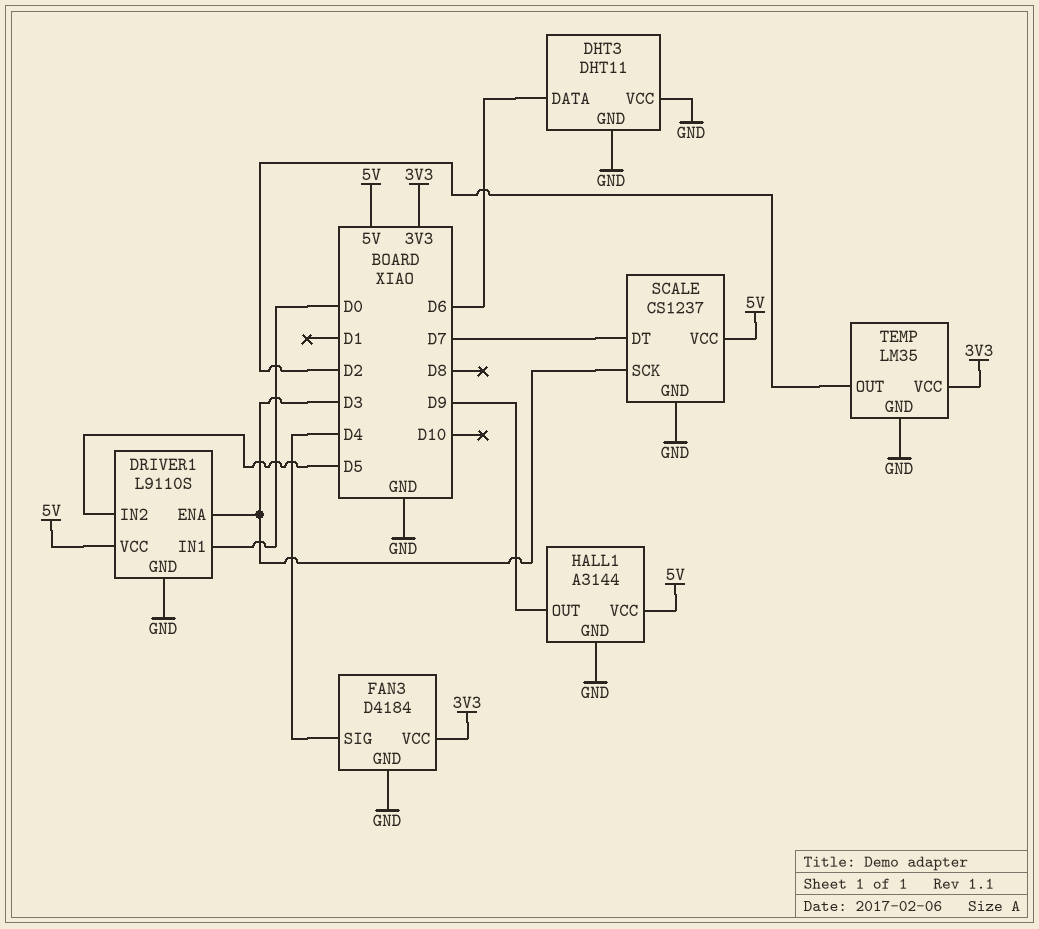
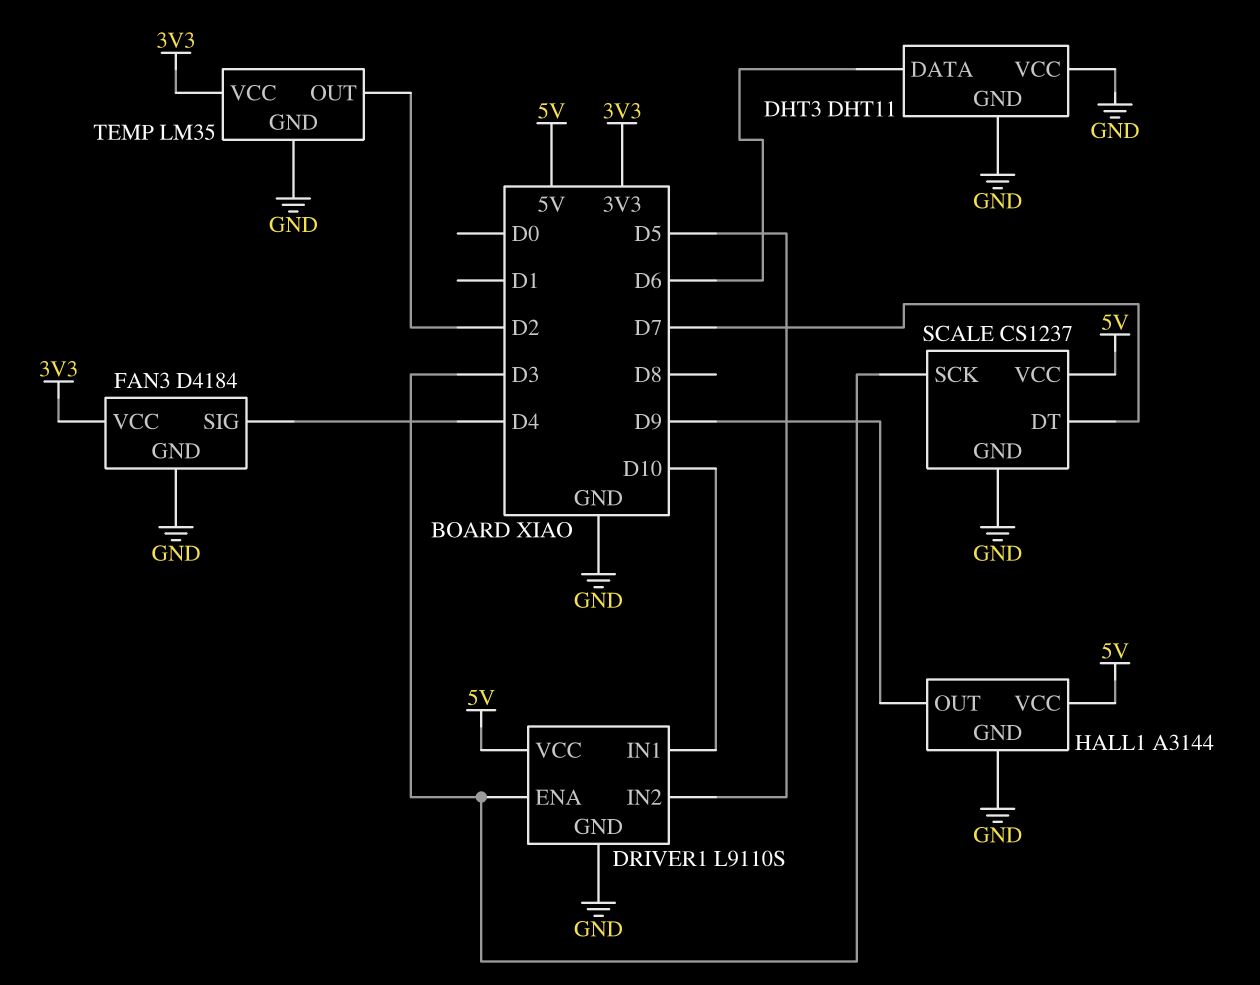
DRIVER1 pin IN1: D0 -> D10

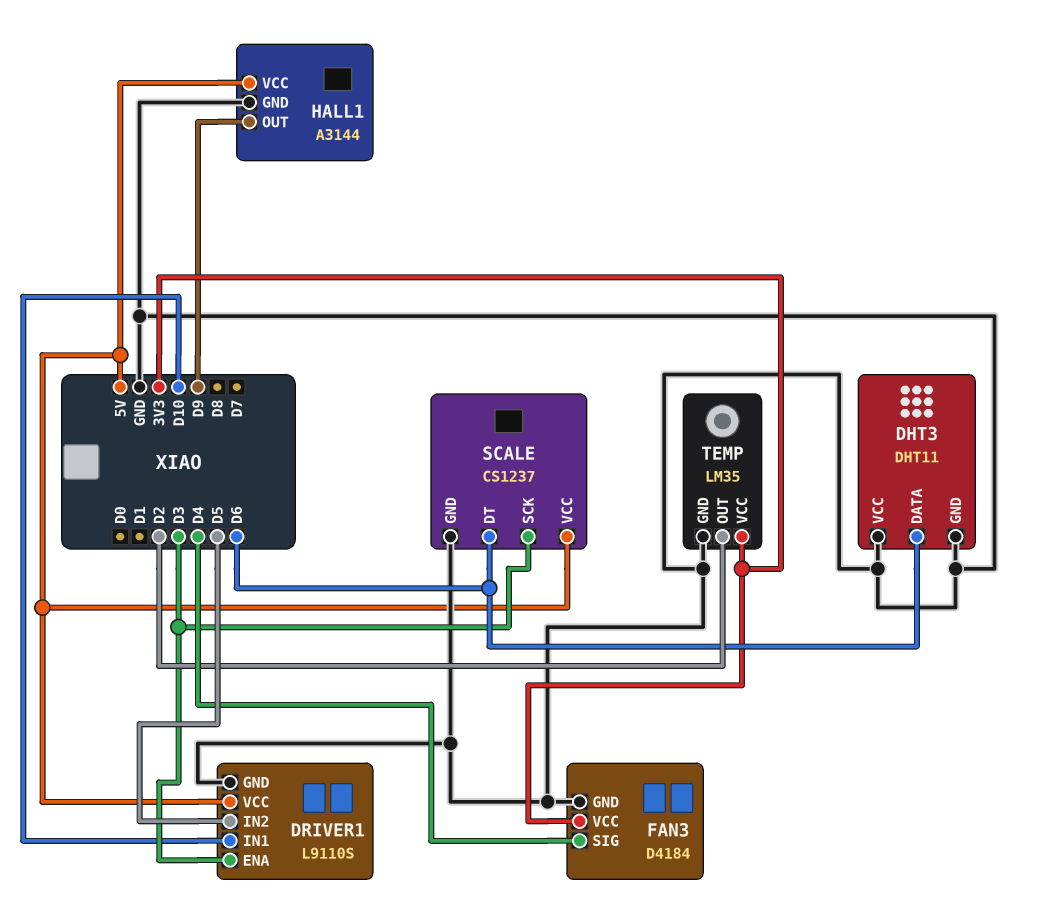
SCALE pin DT: D7 -> D6

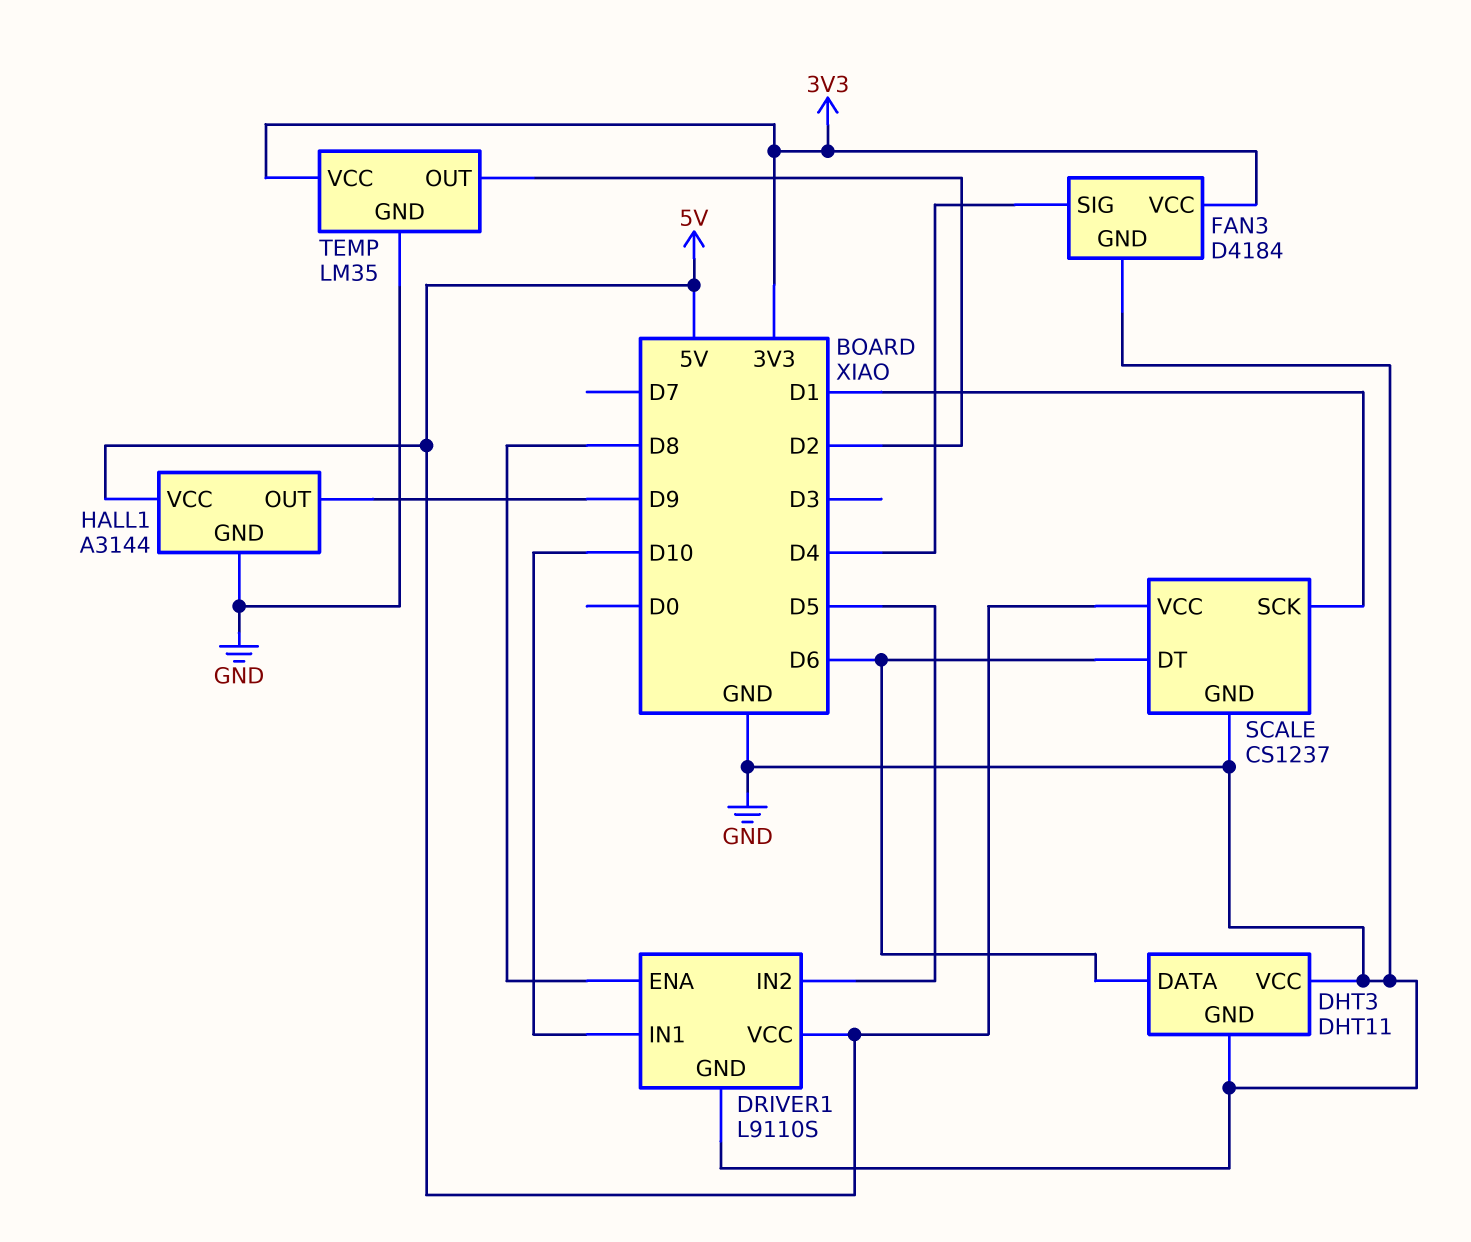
DRIVER1 pin ENA: D3 -> D8
SCALE pin SCK: D3 -> D1

